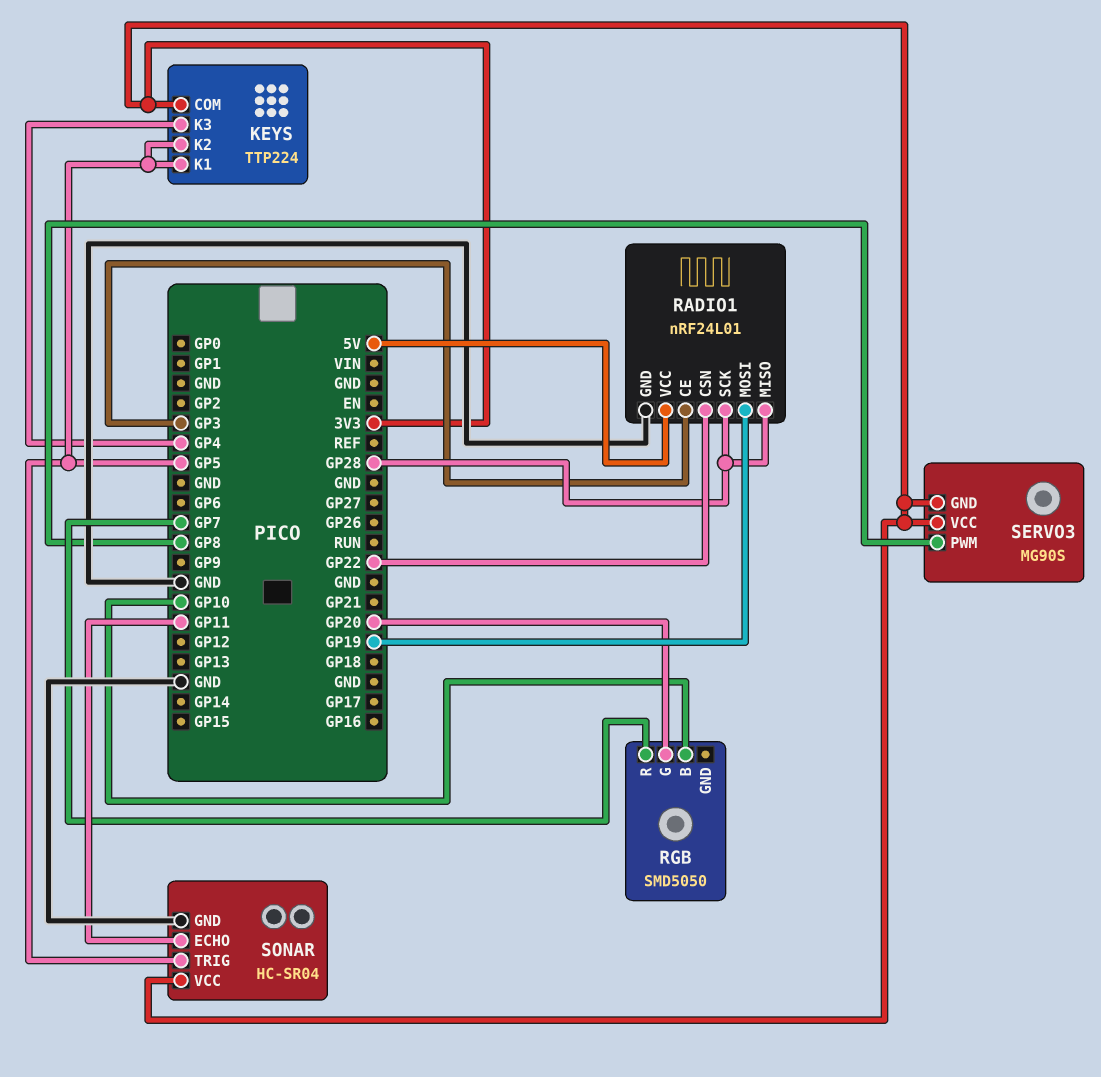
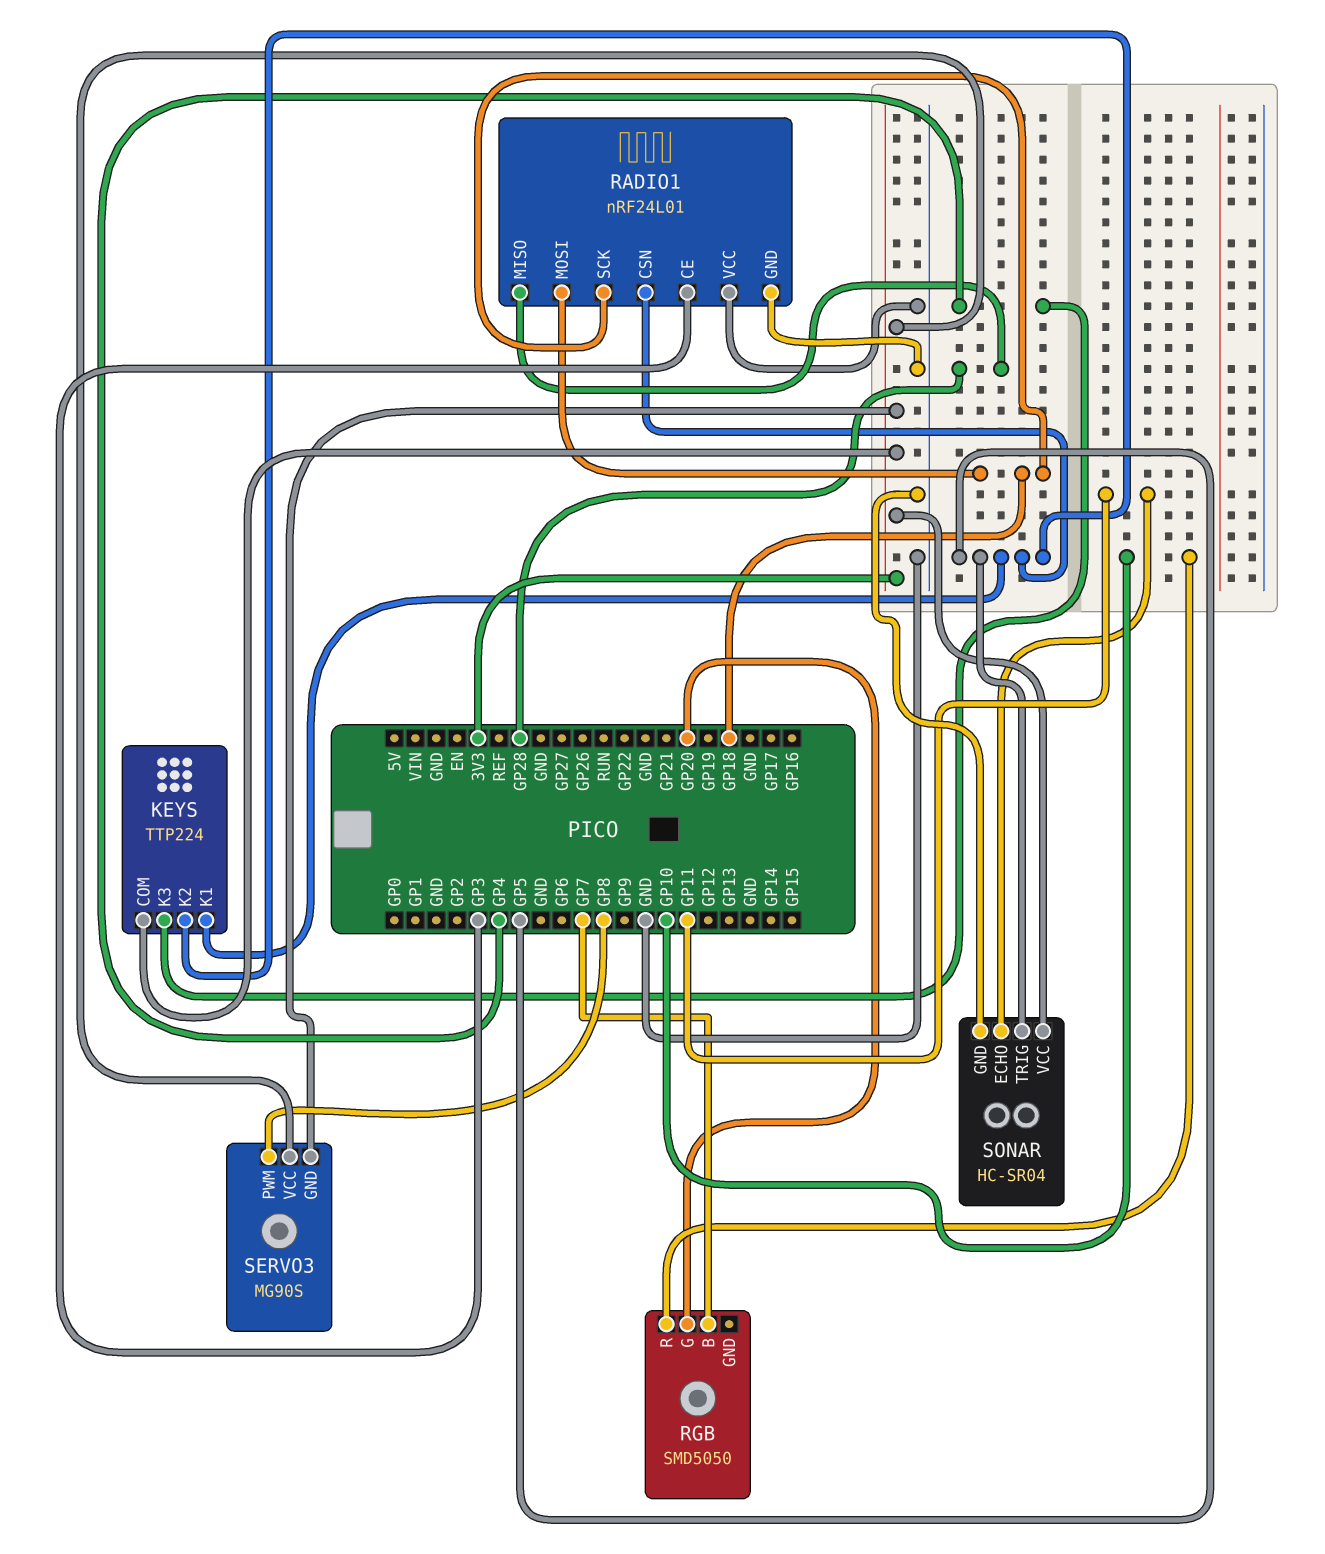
RADIO1 pin CSN: GP22 -> GP5
RADIO1 pin MOSI: GP19 -> GP18
RADIO1 pin SCK: GP28 -> GP18
RADIO1 pin VCC: 5V -> GND
RGB pin B: GP10 -> GP7
RGB pin R: GP7 -> GP10

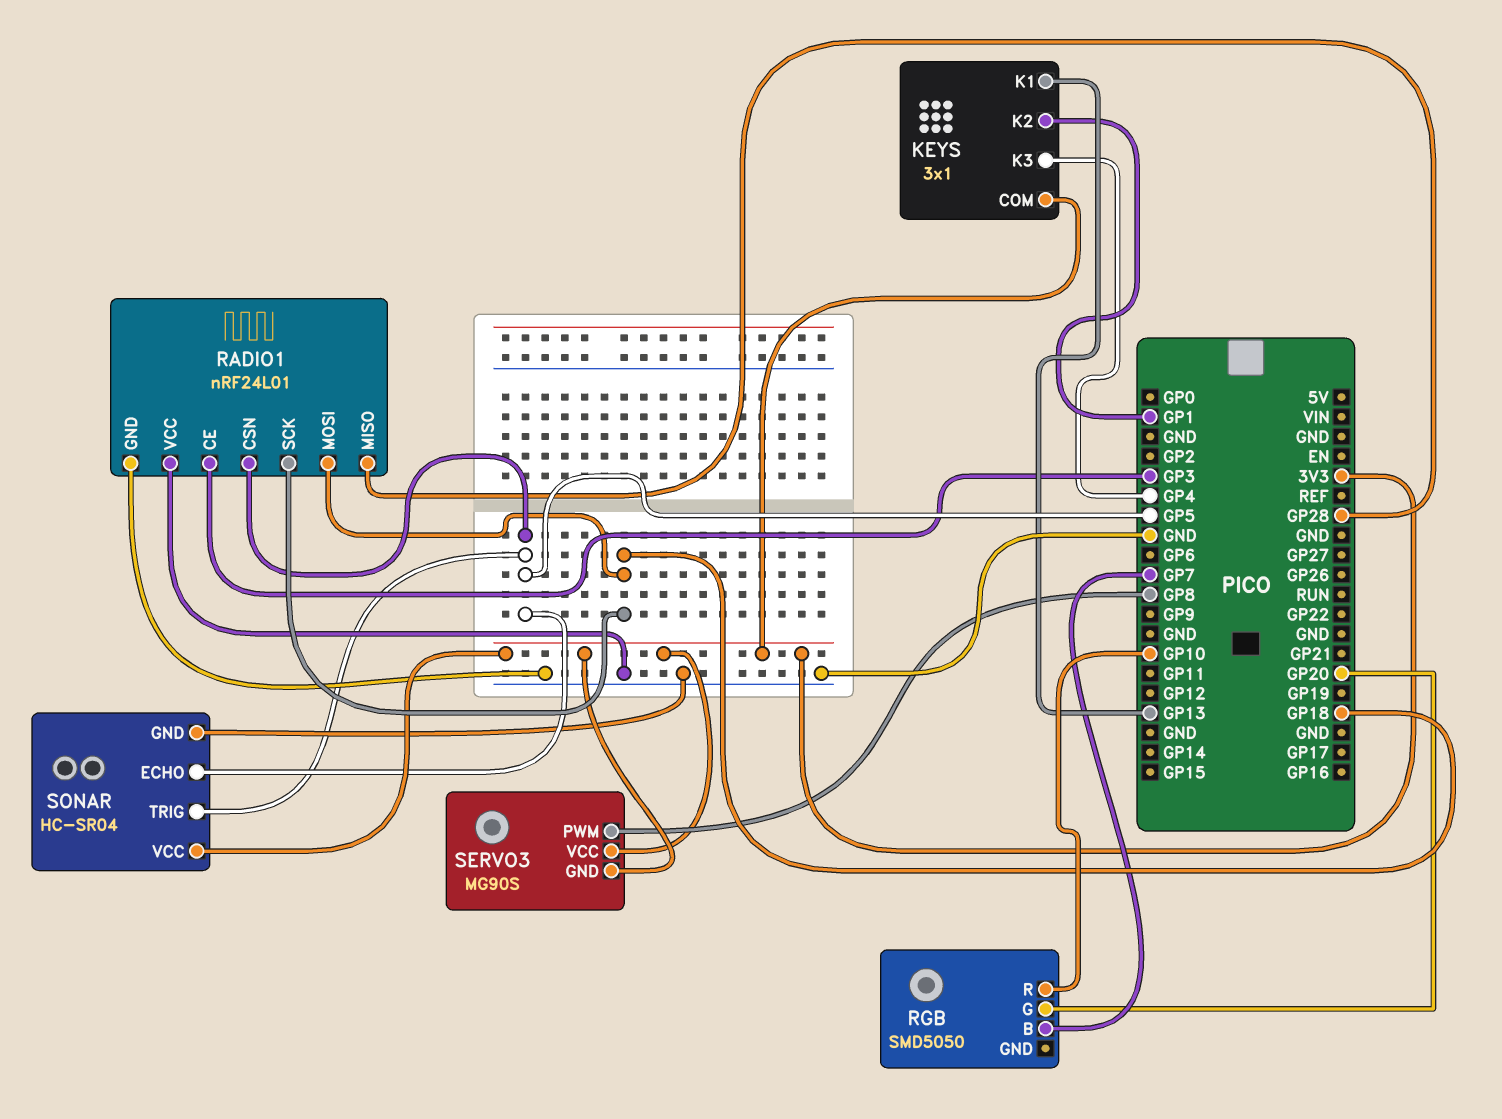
KEYS: TTP224 -> 3x1
KEYS pin K1: GP5 -> GP13
KEYS pin K2: GP5 -> GP1
SONAR pin ECHO: GP11 -> GP5

